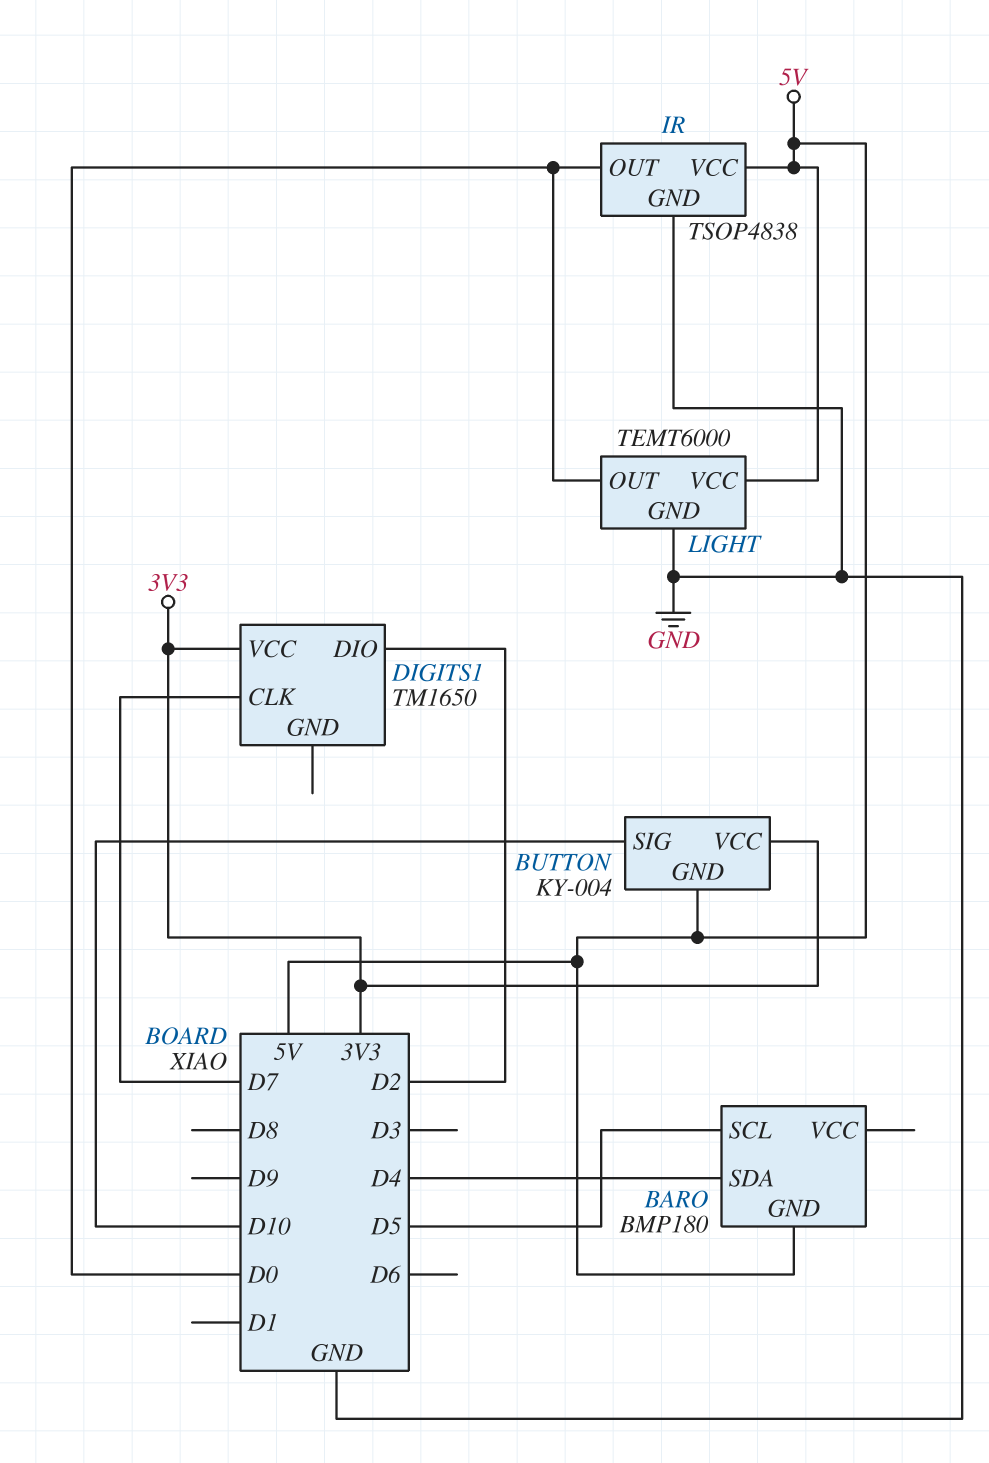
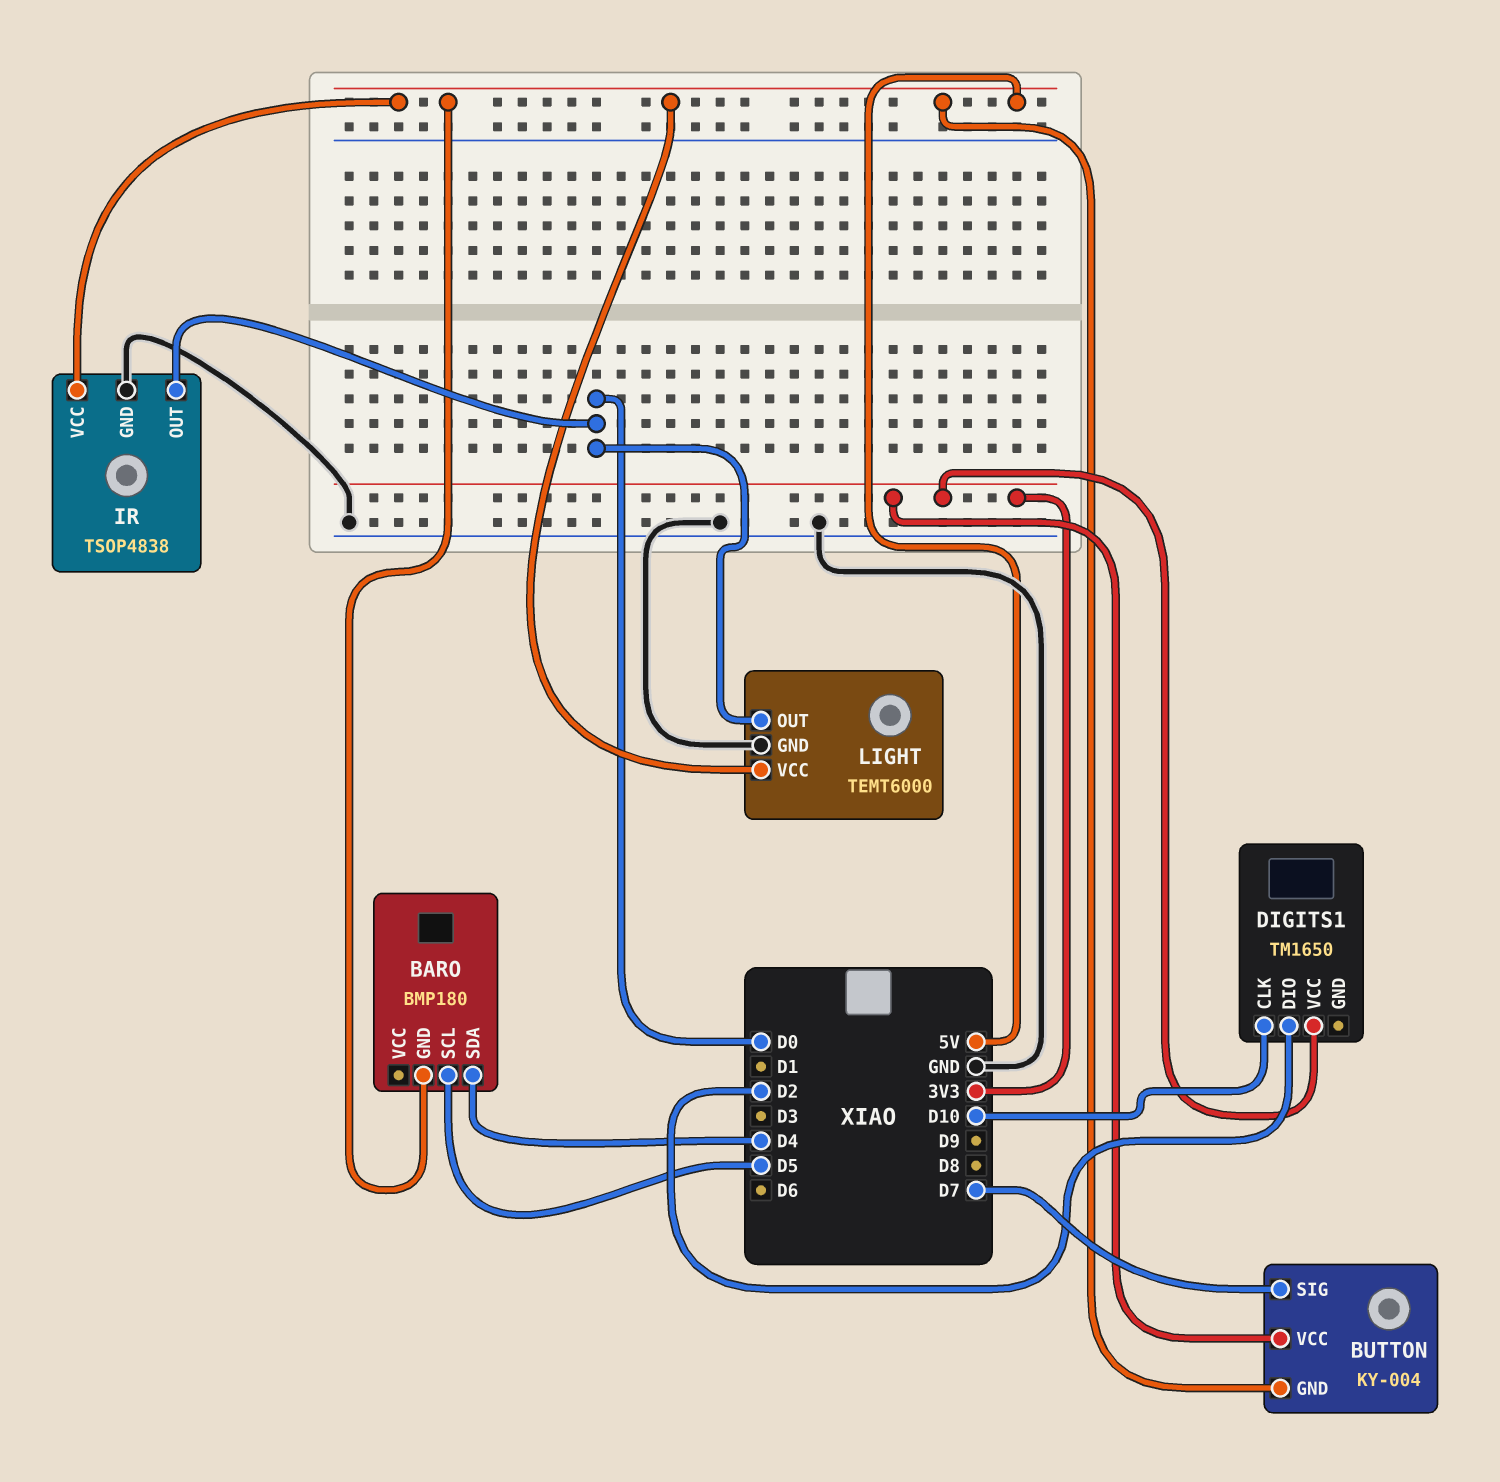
BUTTON pin SIG: D10 -> D7
DIGITS1 pin CLK: D7 -> D10

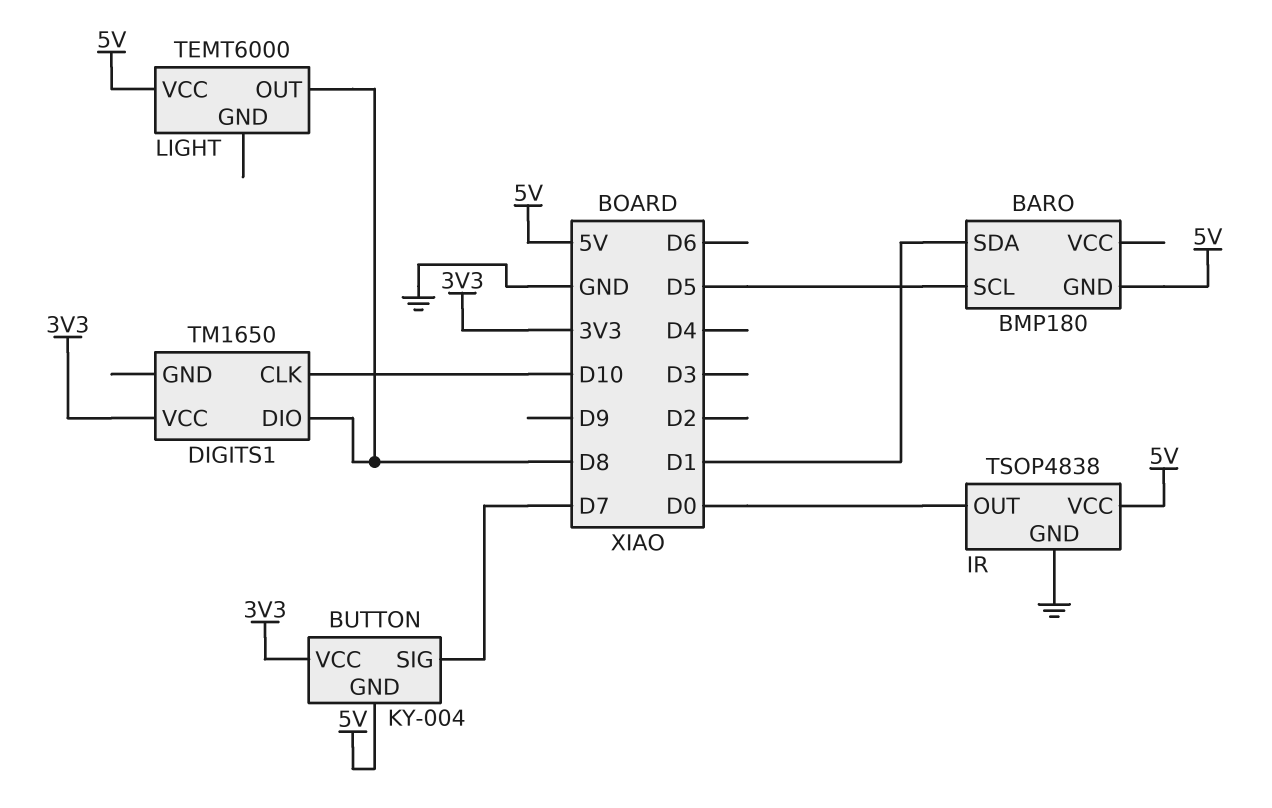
BARO pin SDA: D4 -> D1
DIGITS1 pin DIO: D2 -> D8
LIGHT pin GND: GND -> none
LIGHT pin OUT: D0 -> D8

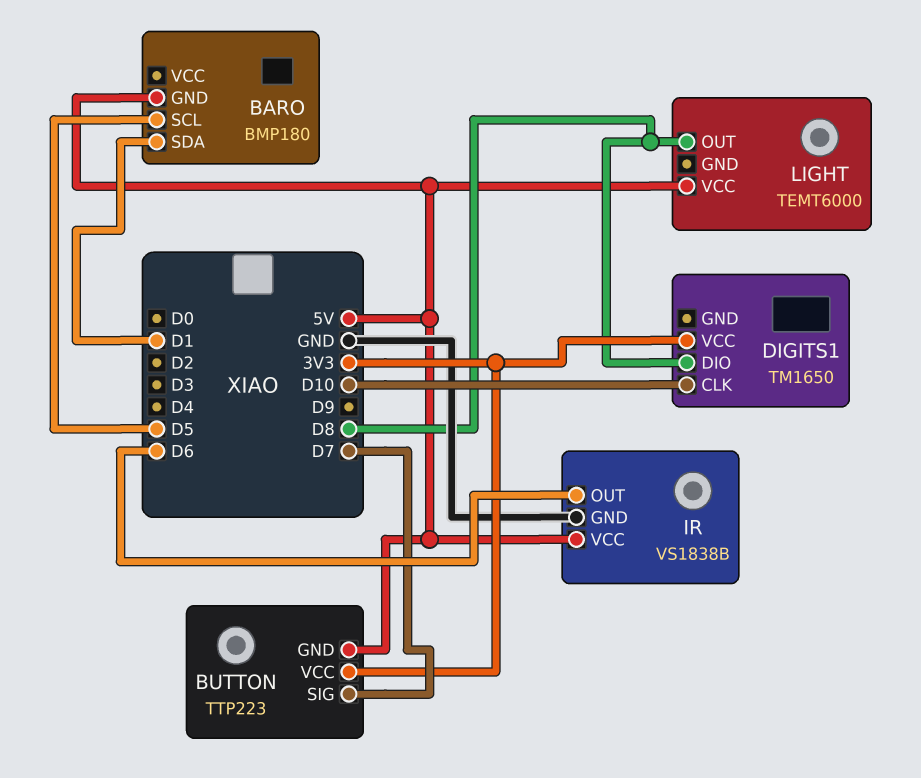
BUTTON: KY-004 -> TTP223
IR: TSOP4838 -> VS1838B
IR pin OUT: D0 -> D6

